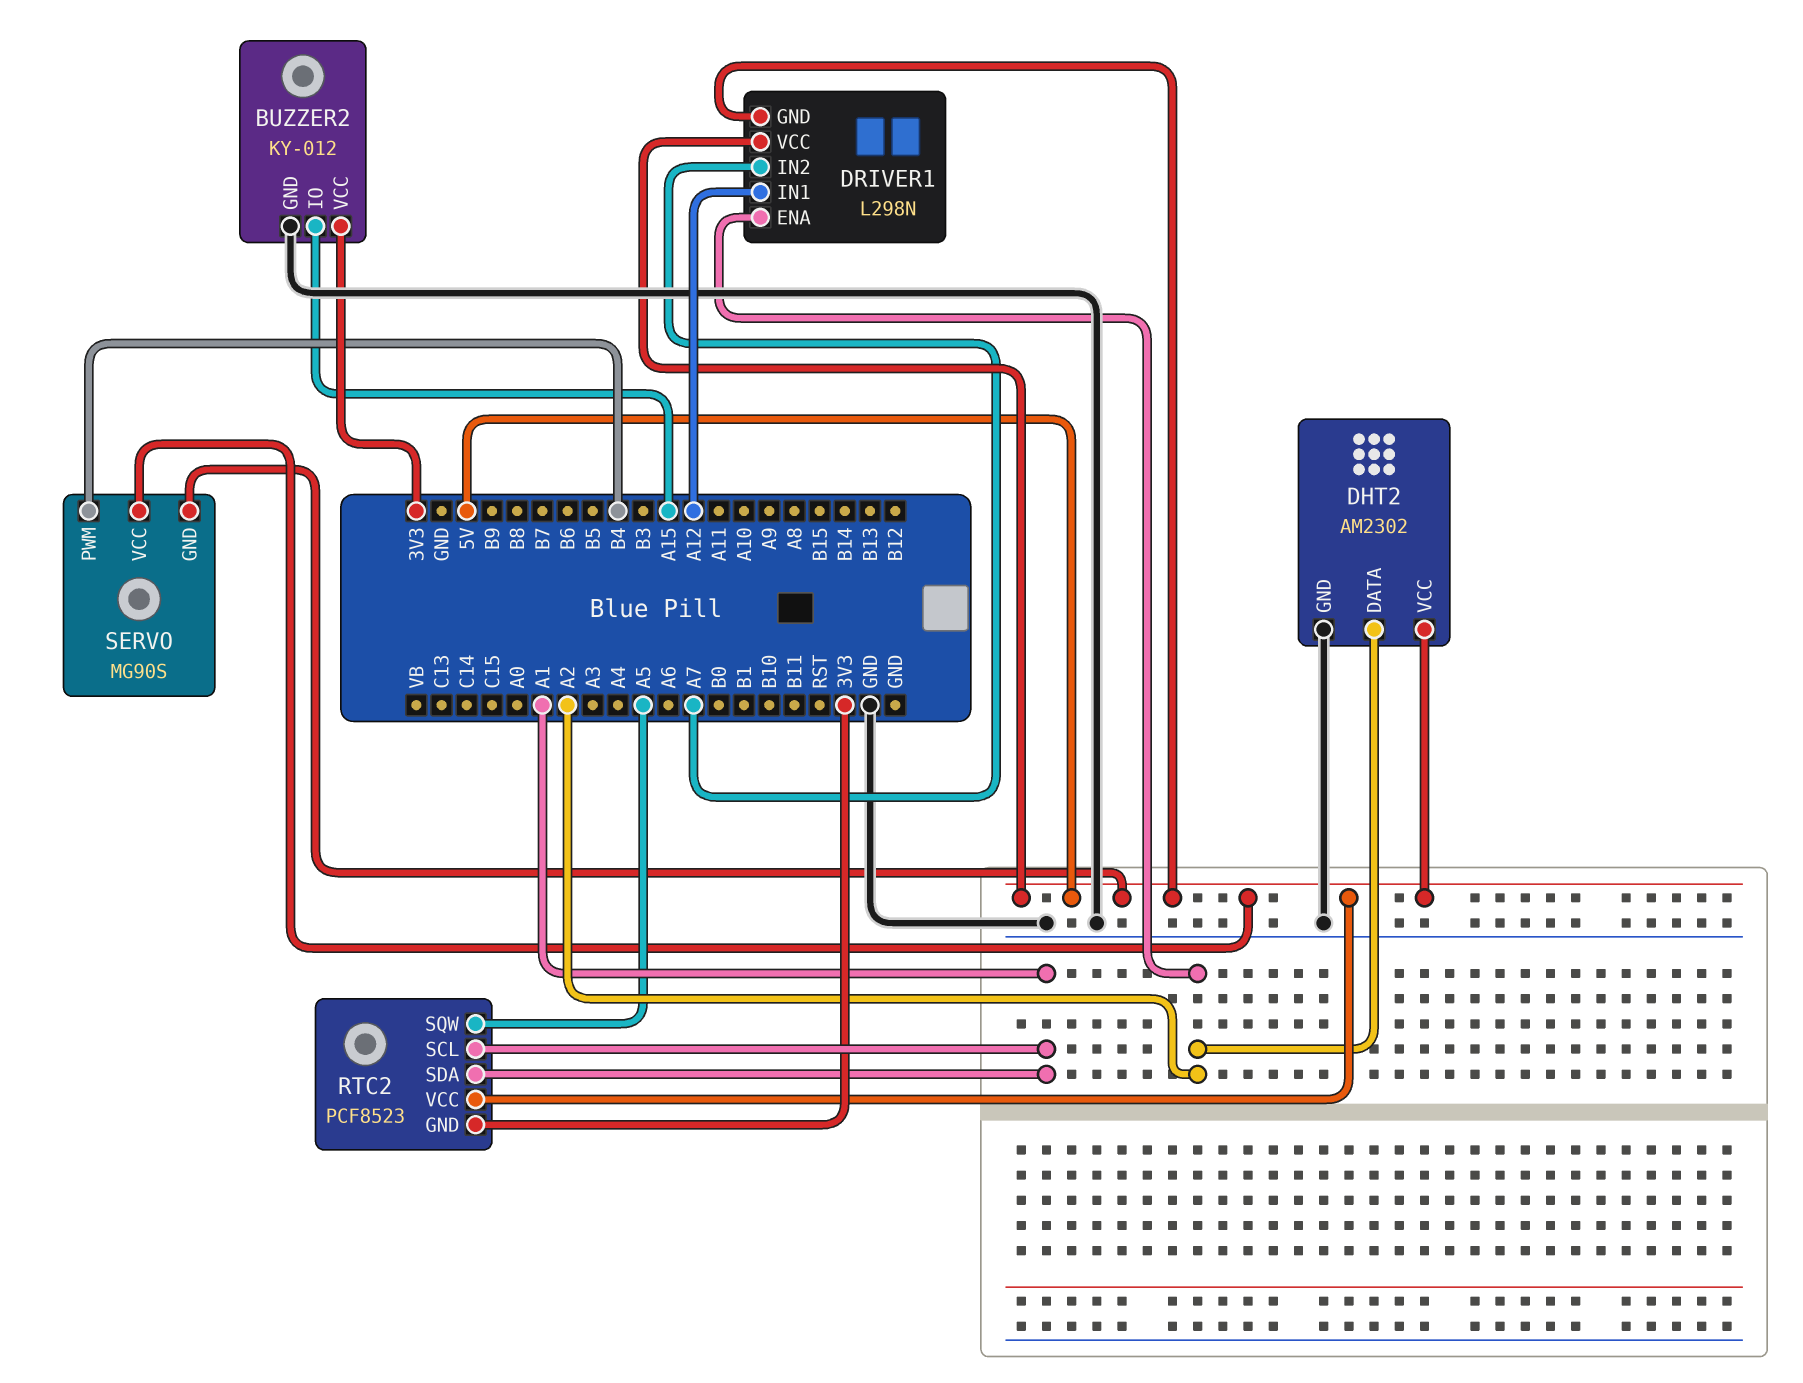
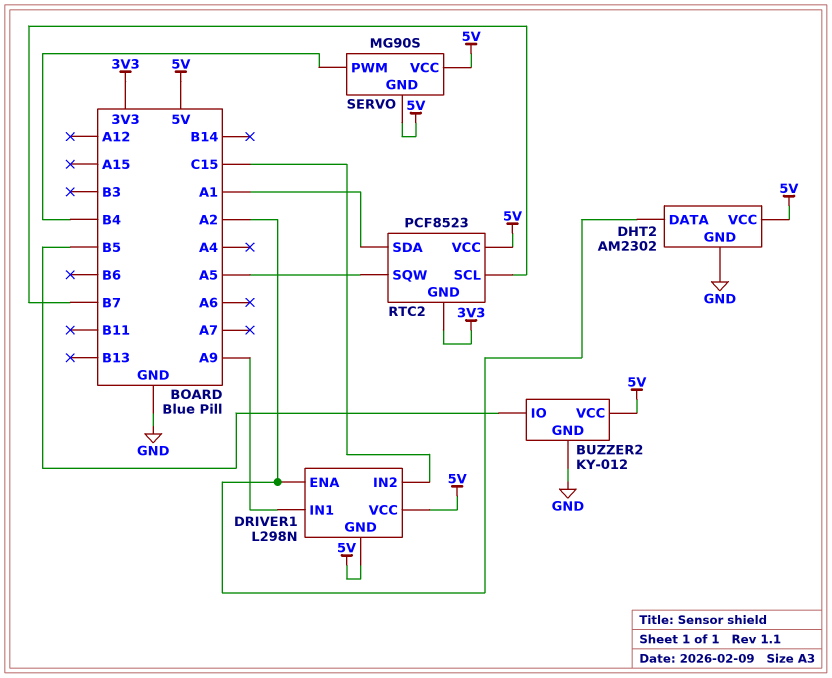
BUZZER2 pin IO: A15 -> B5
BUZZER2 pin VCC: 3V3 -> 5V
DRIVER1 pin IN1: A12 -> A9
DRIVER1 pin IN2: A7 -> C15
RTC2 pin SCL: A1 -> B7

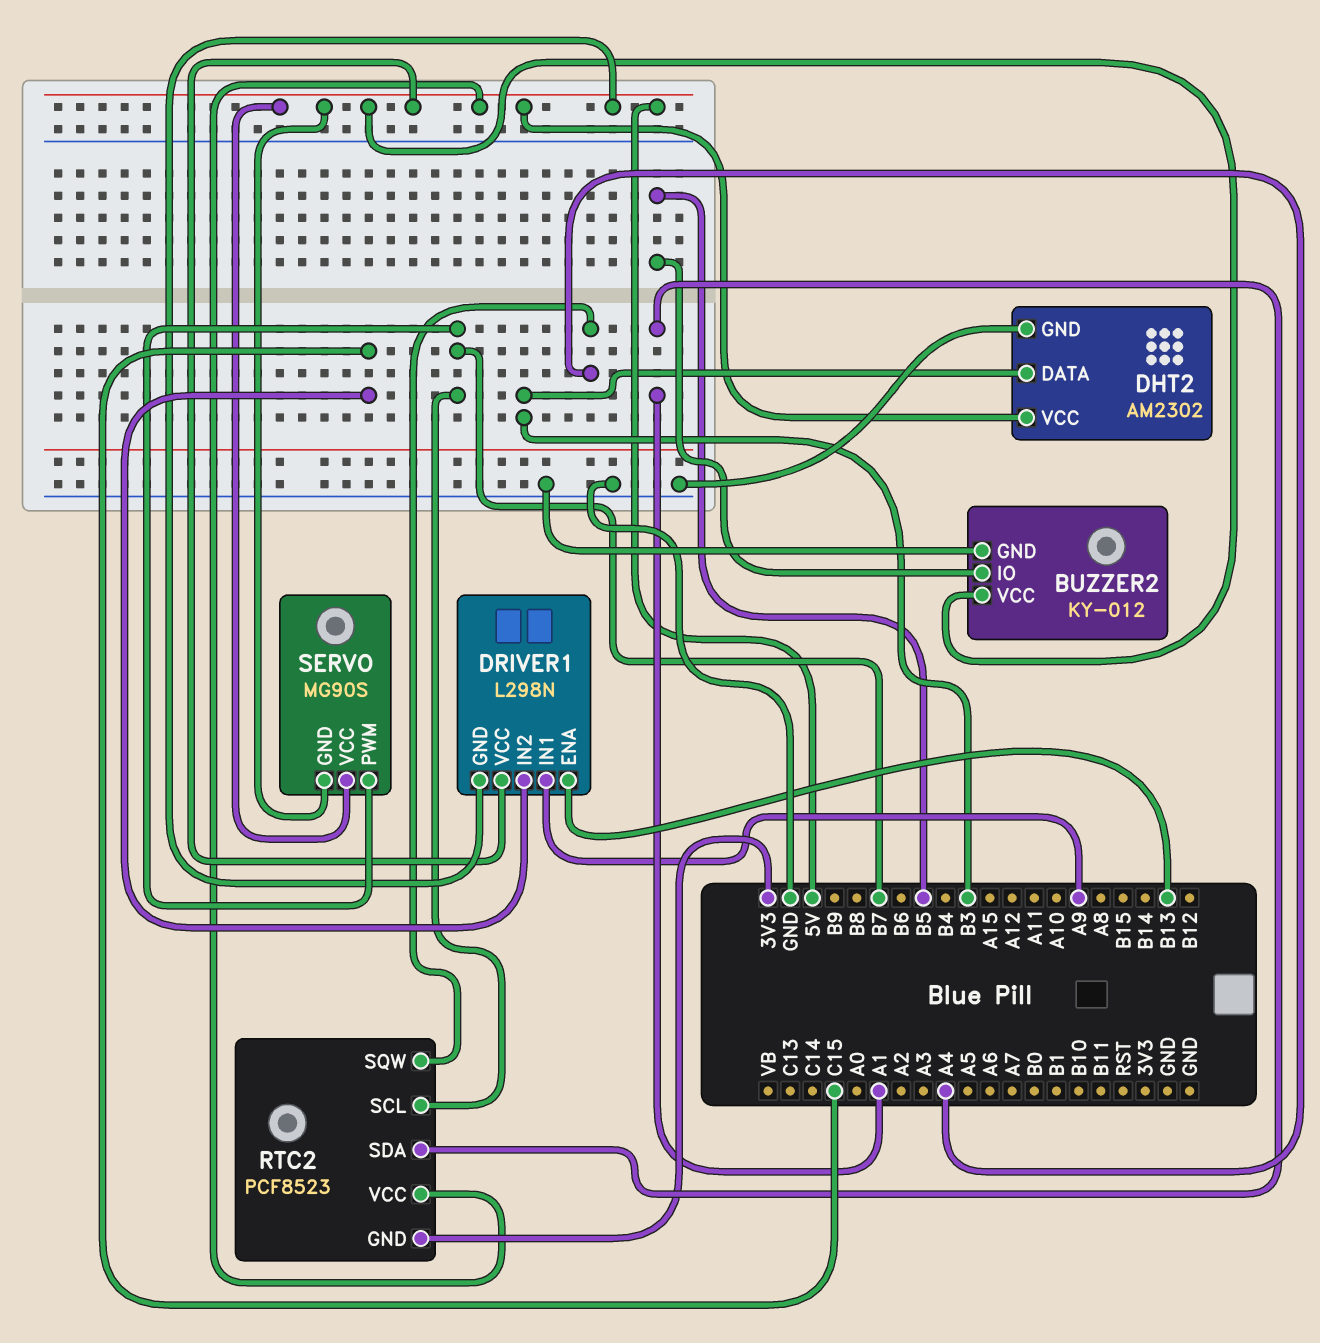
DHT2 pin DATA: A2 -> B3
DRIVER1 pin ENA: A2 -> B13
RTC2 pin SQW: A5 -> A4
SERVO pin PWM: B4 -> B7

